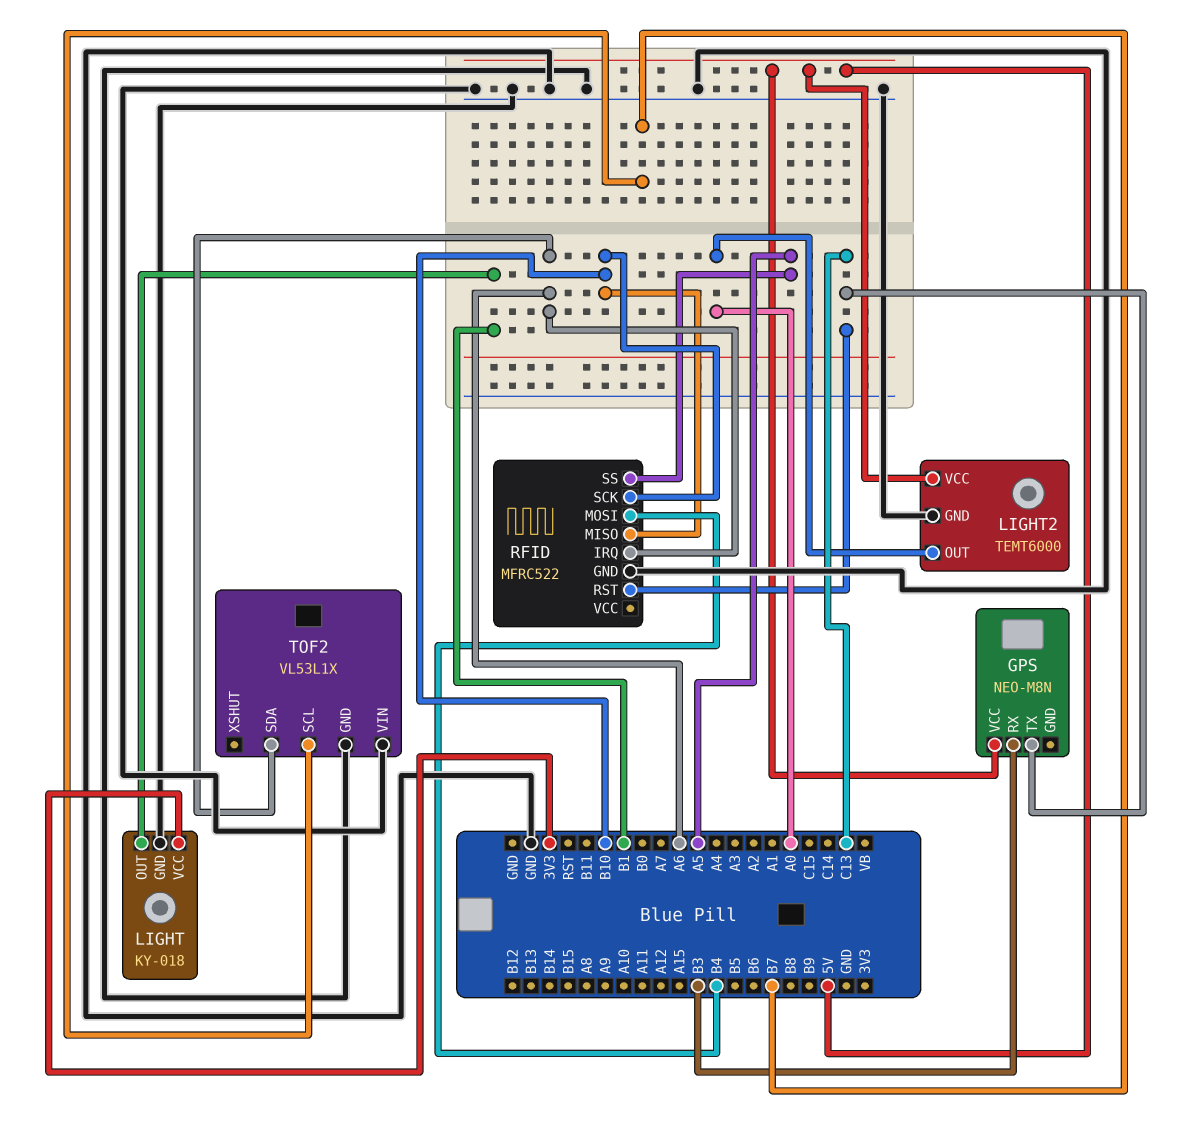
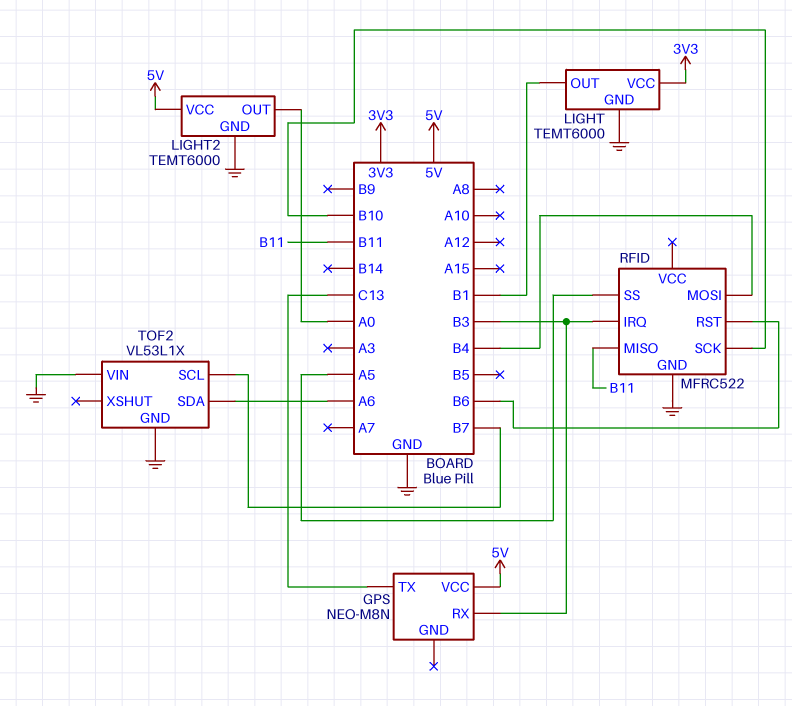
LIGHT: KY-018 -> TEMT6000
RFID pin IRQ: A6 -> B3
RFID pin MISO: B10 -> B11
RFID pin RST: C13 -> B6

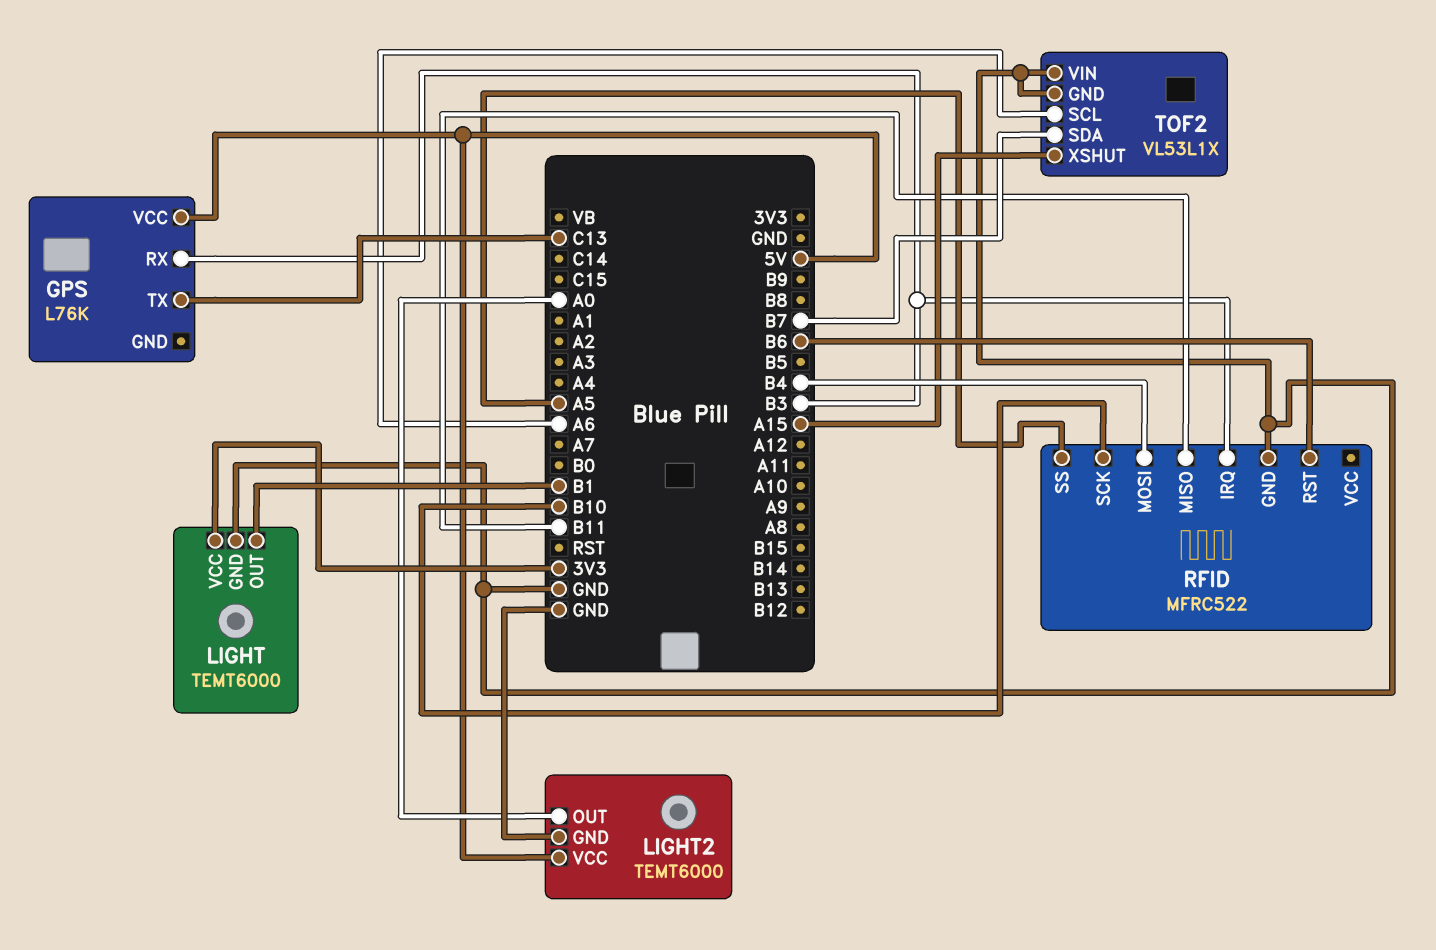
GPS: NEO-M8N -> L76K
TOF2 pin SCL: B7 -> A6
TOF2 pin SDA: A6 -> B7
TOF2 pin XSHUT: none -> A15

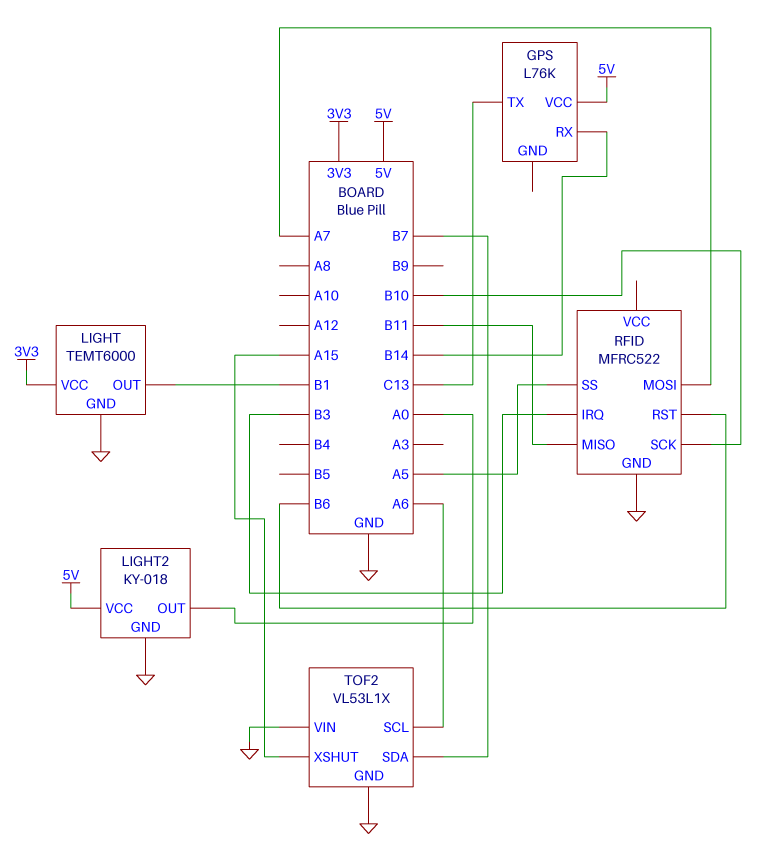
GPS pin RX: B3 -> B14
LIGHT2: TEMT6000 -> KY-018
RFID pin MOSI: B4 -> A7

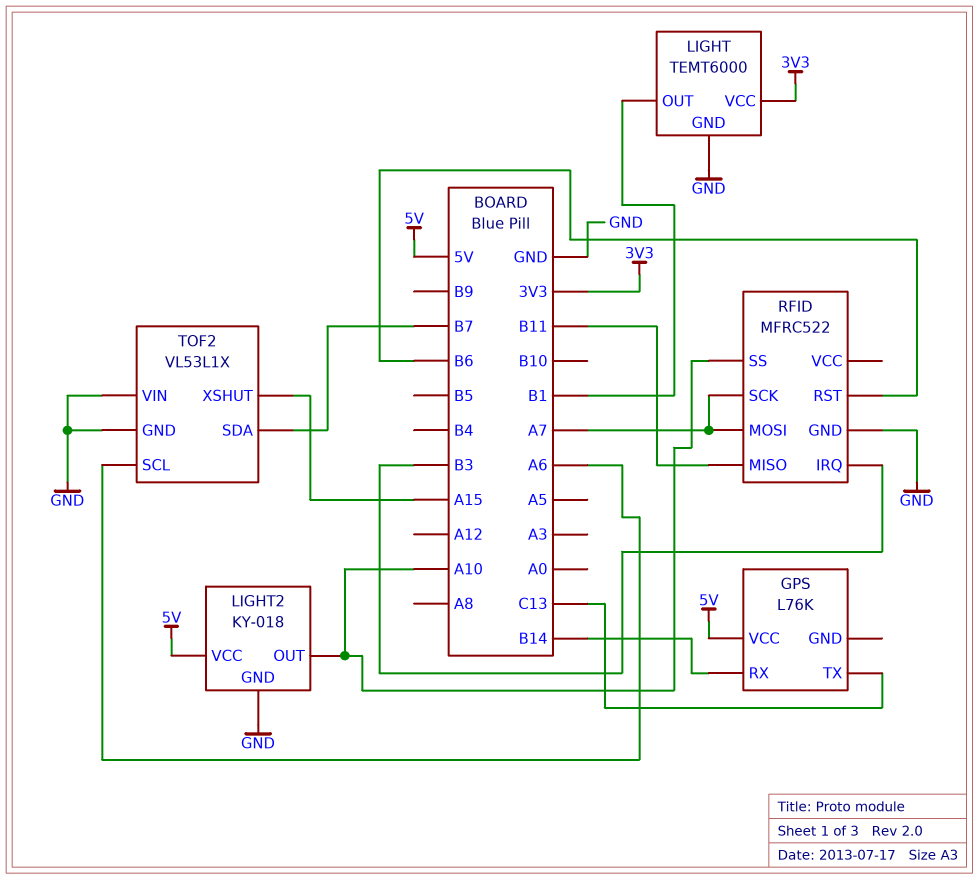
LIGHT2 pin OUT: A0 -> A10
RFID pin SCK: B10 -> A7
RFID pin SS: A5 -> A10

